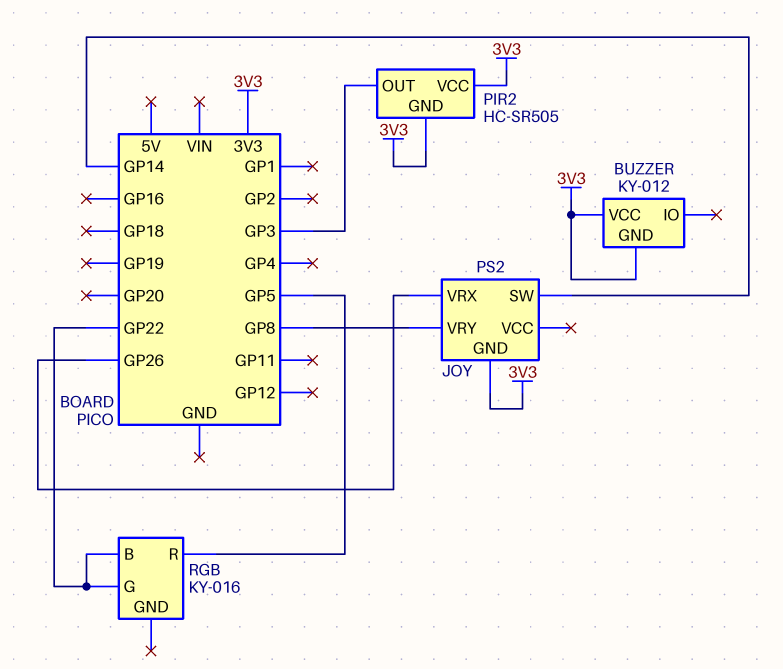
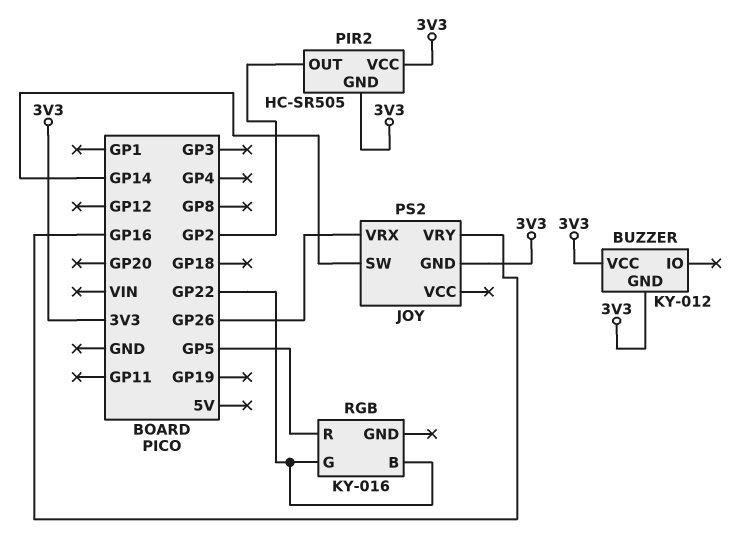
JOY pin VRY: GP8 -> GP16
PIR2 pin OUT: GP3 -> GP2

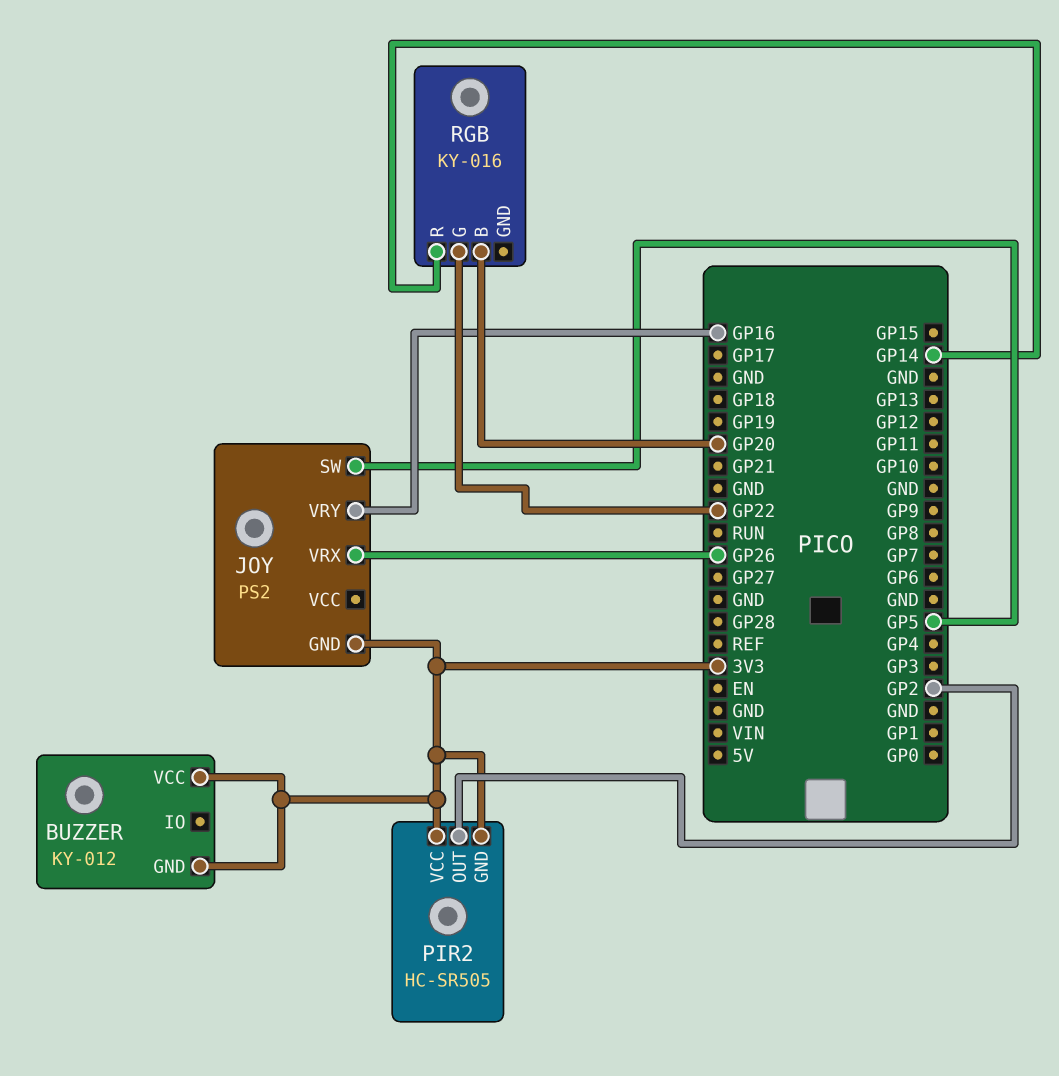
JOY pin SW: GP14 -> GP5
RGB pin B: GP22 -> GP20
RGB pin R: GP5 -> GP14

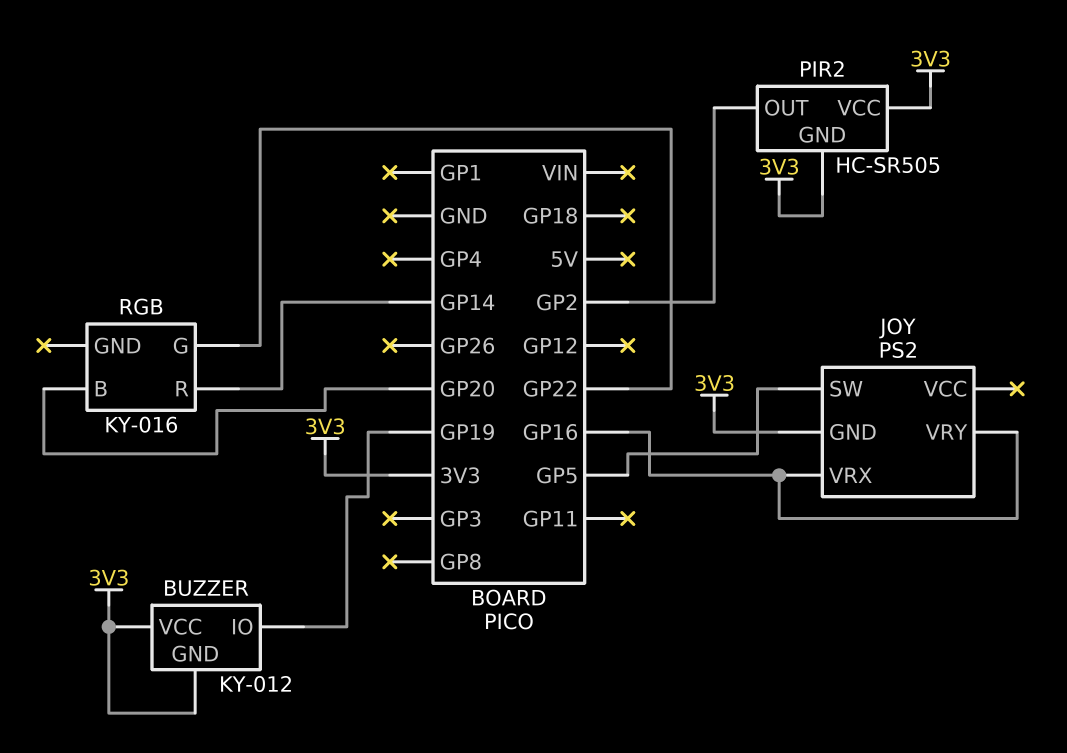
BUZZER pin IO: none -> GP19
JOY pin VRX: GP26 -> GP16

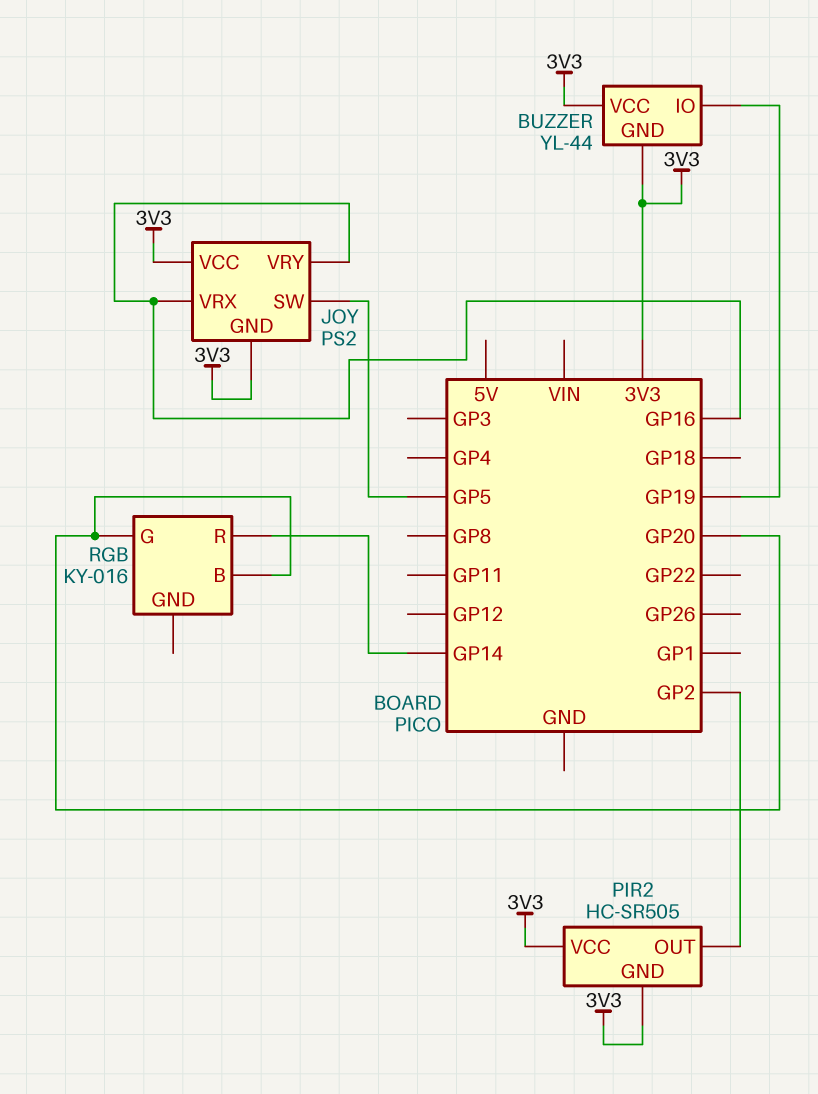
BUZZER: KY-012 -> YL-44
JOY pin VCC: none -> 3V3
RGB pin G: GP22 -> GP20

